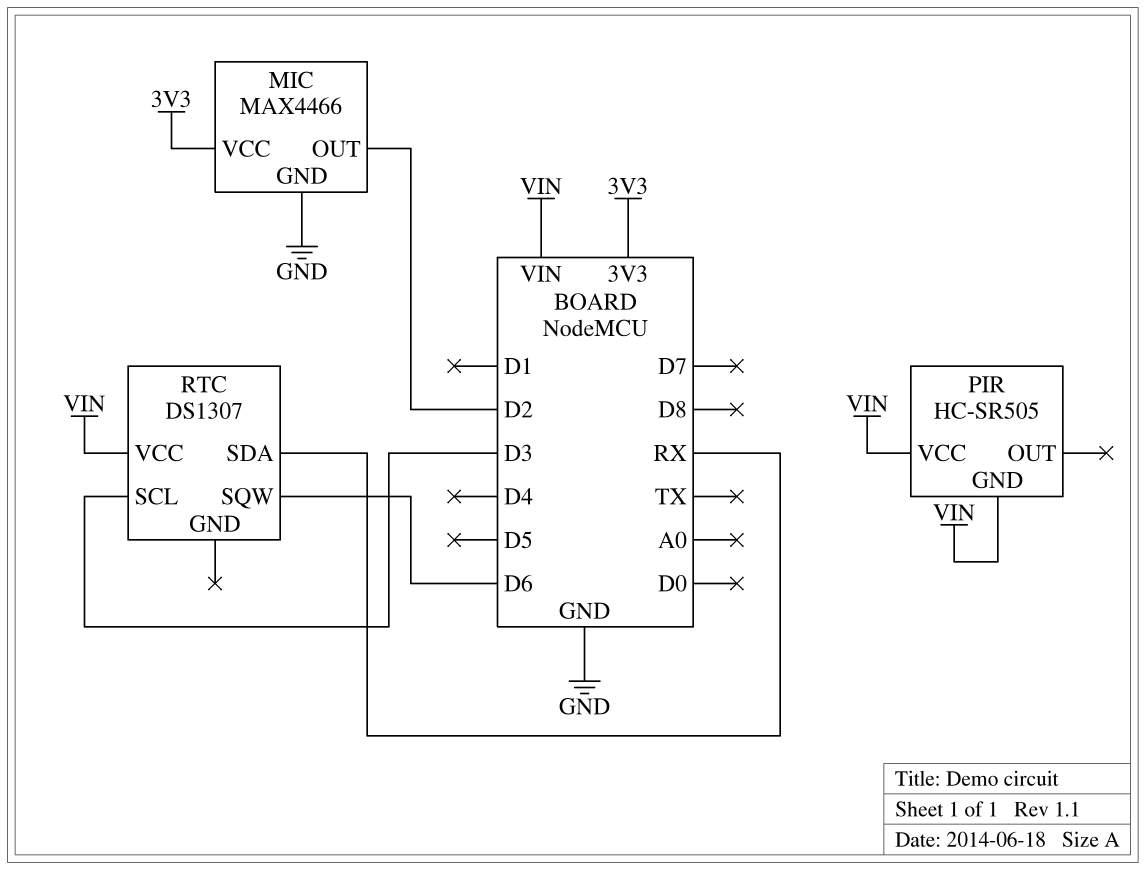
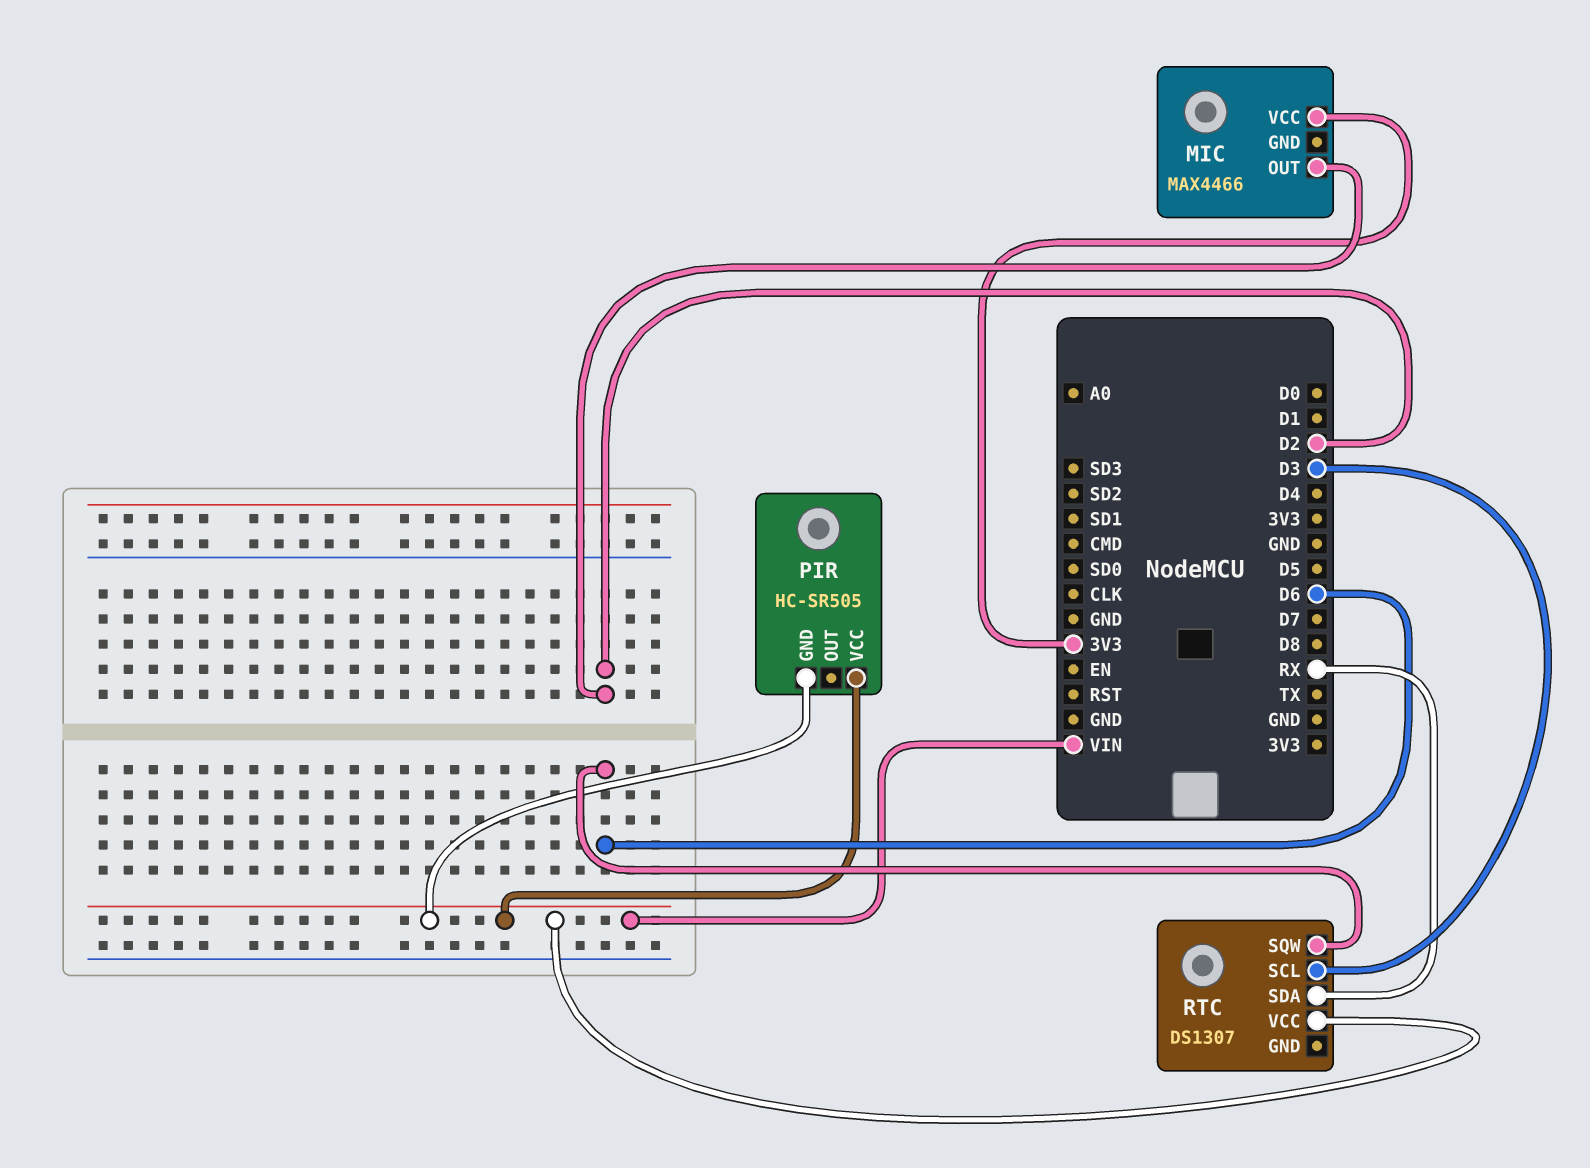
MIC pin GND: GND -> none

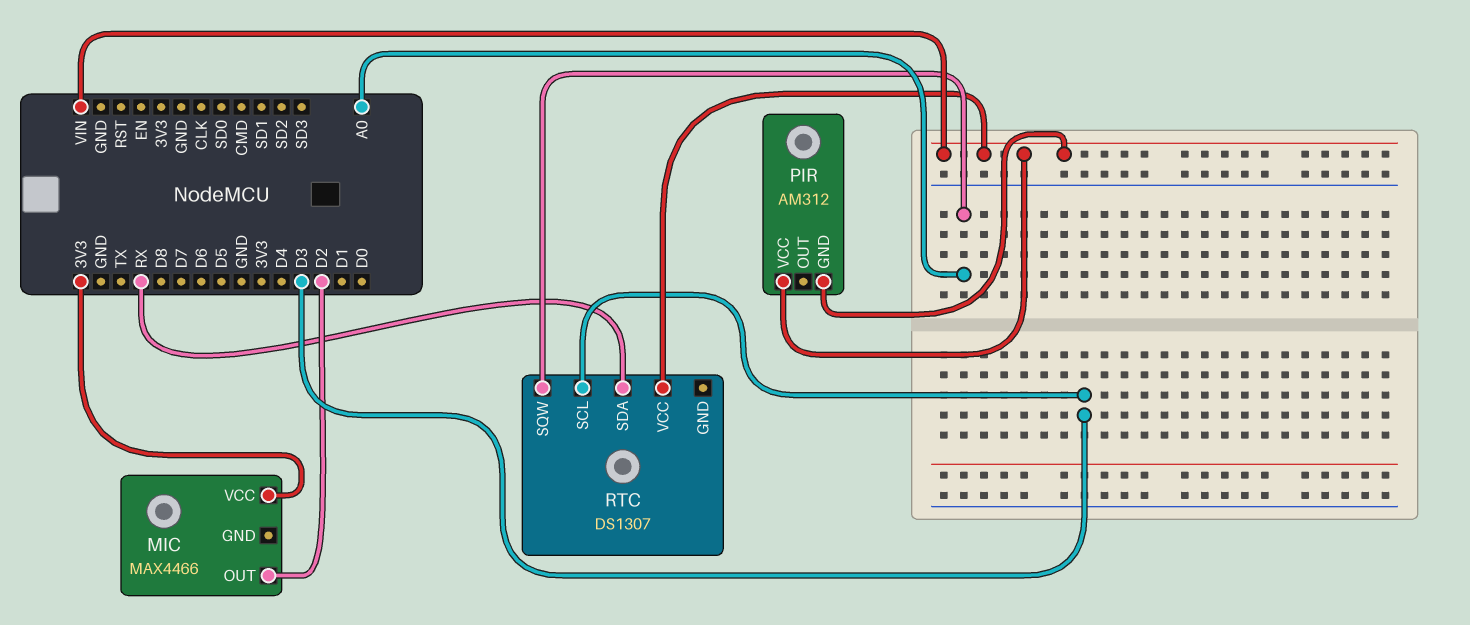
PIR: HC-SR505 -> AM312
RTC pin SQW: D6 -> A0

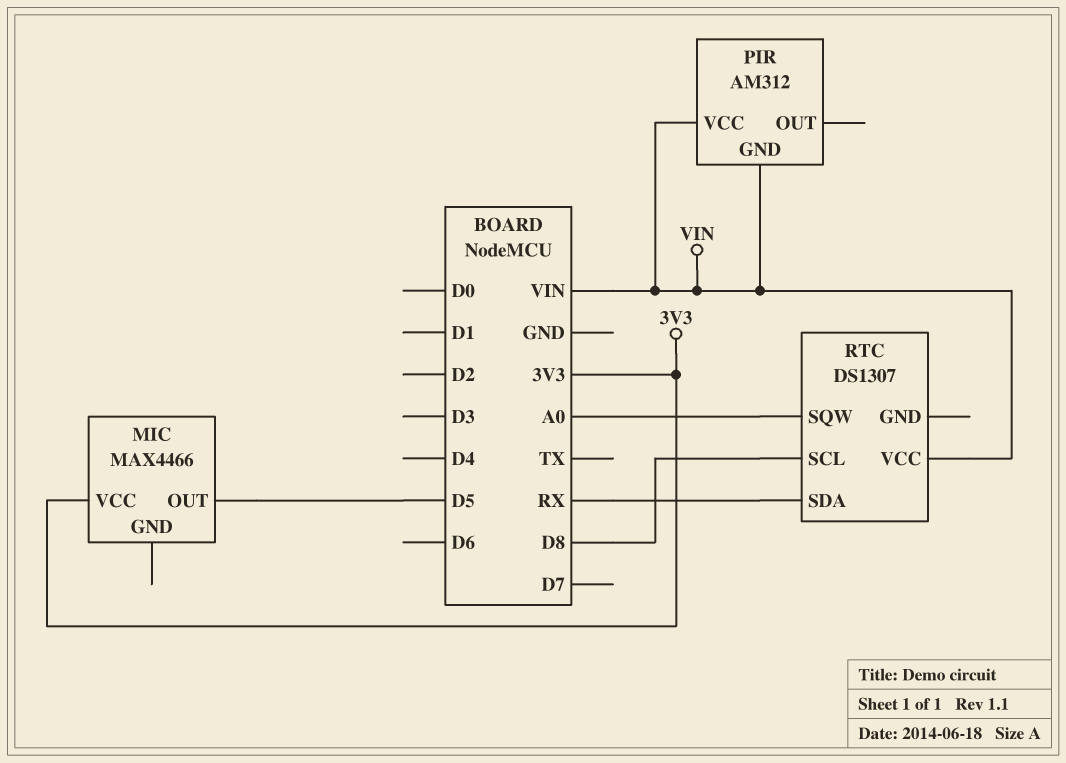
MIC pin OUT: D2 -> D5
RTC pin SCL: D3 -> D8

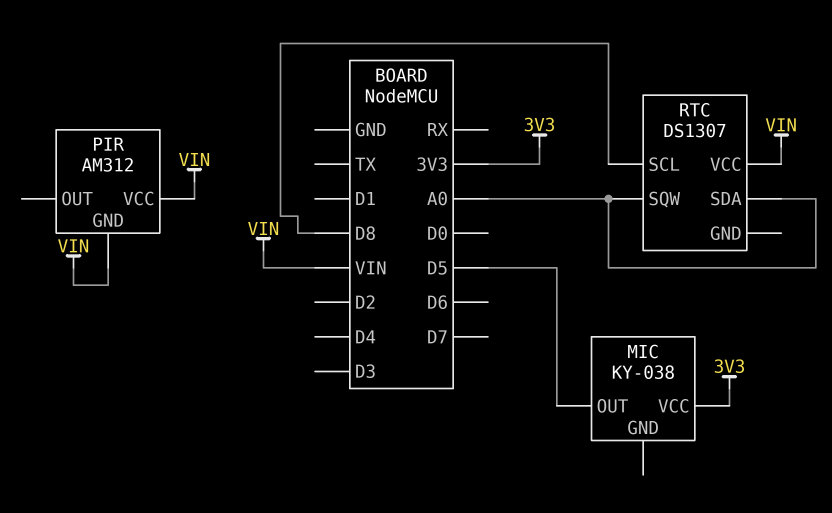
MIC: MAX4466 -> KY-038
RTC pin SDA: RX -> A0

